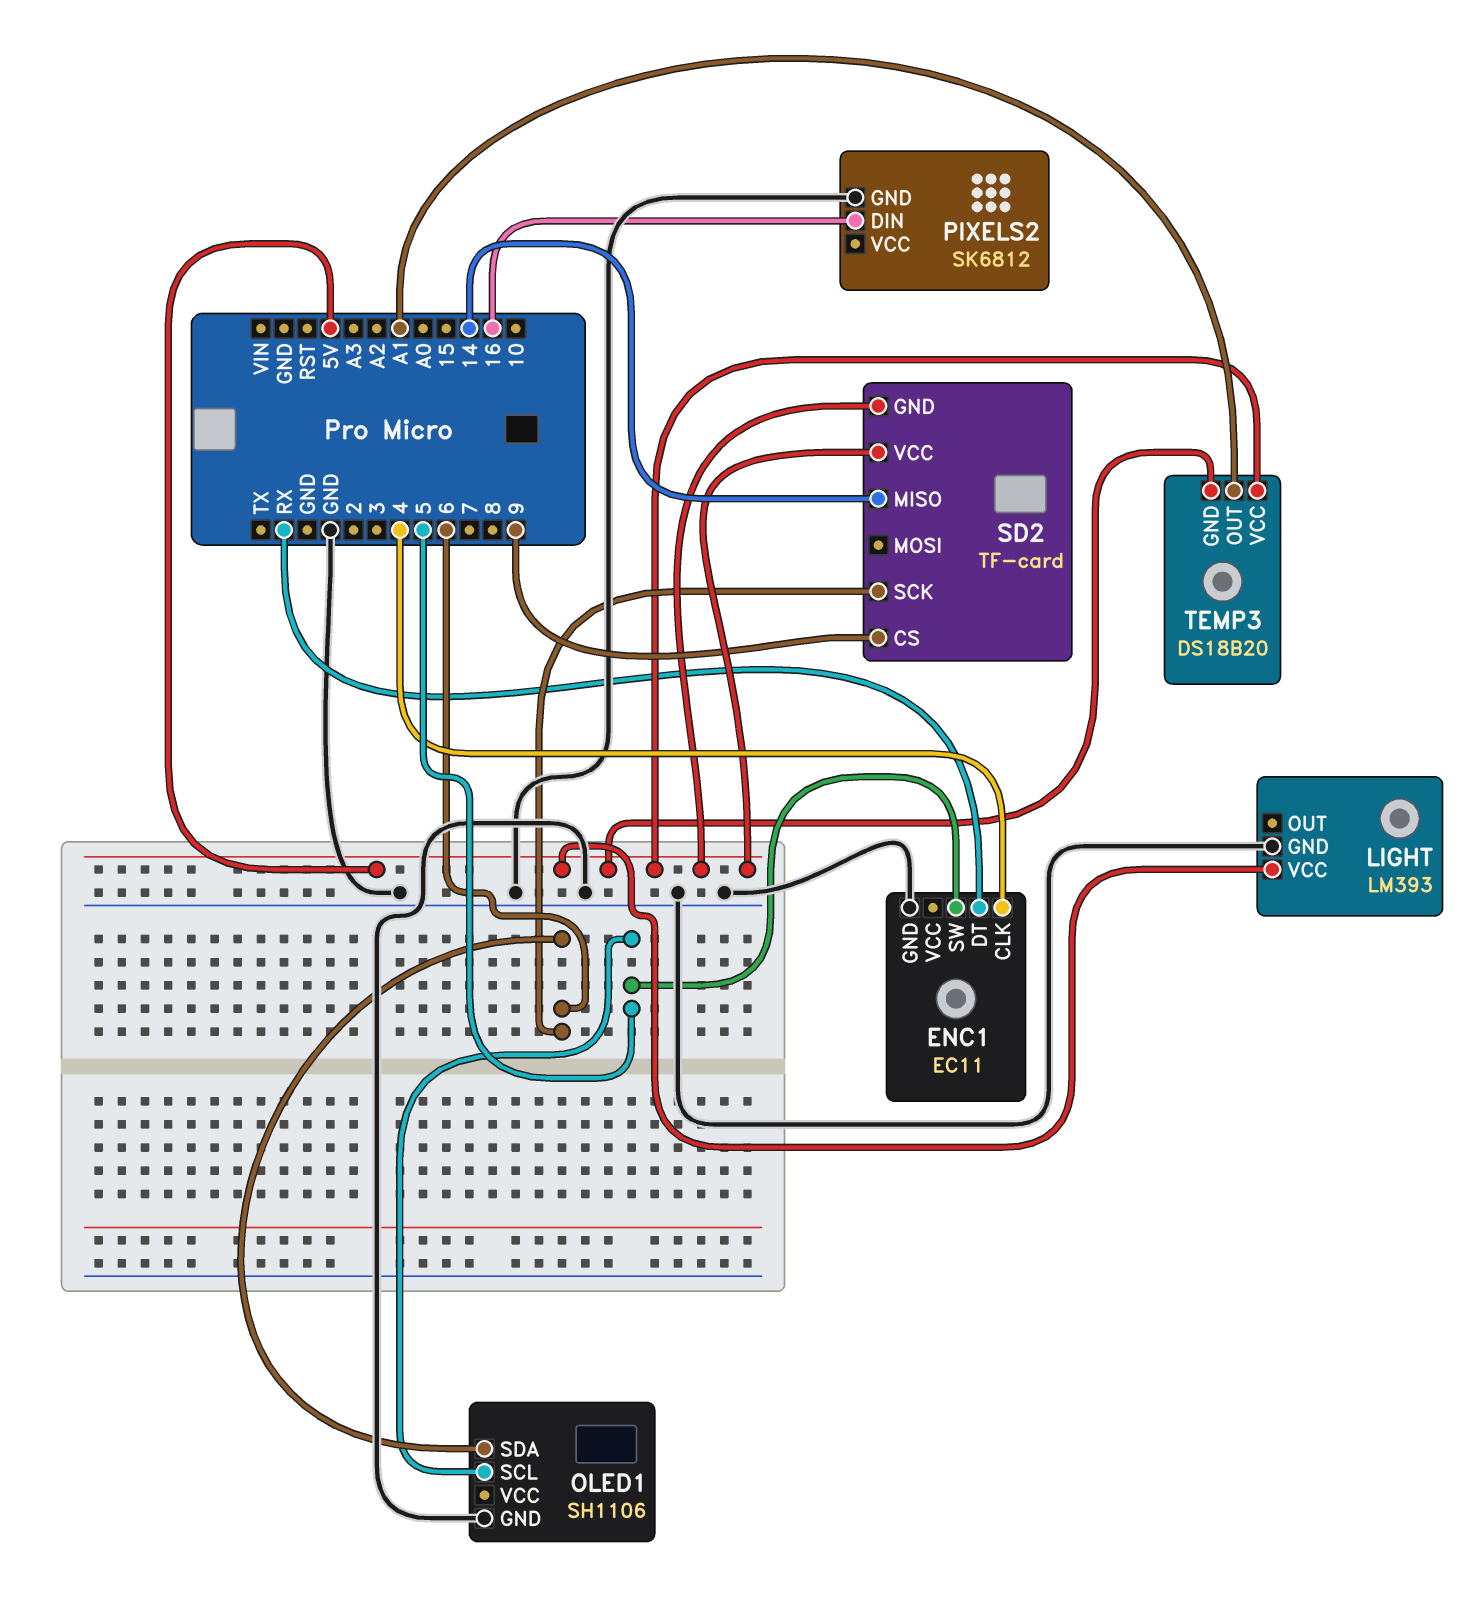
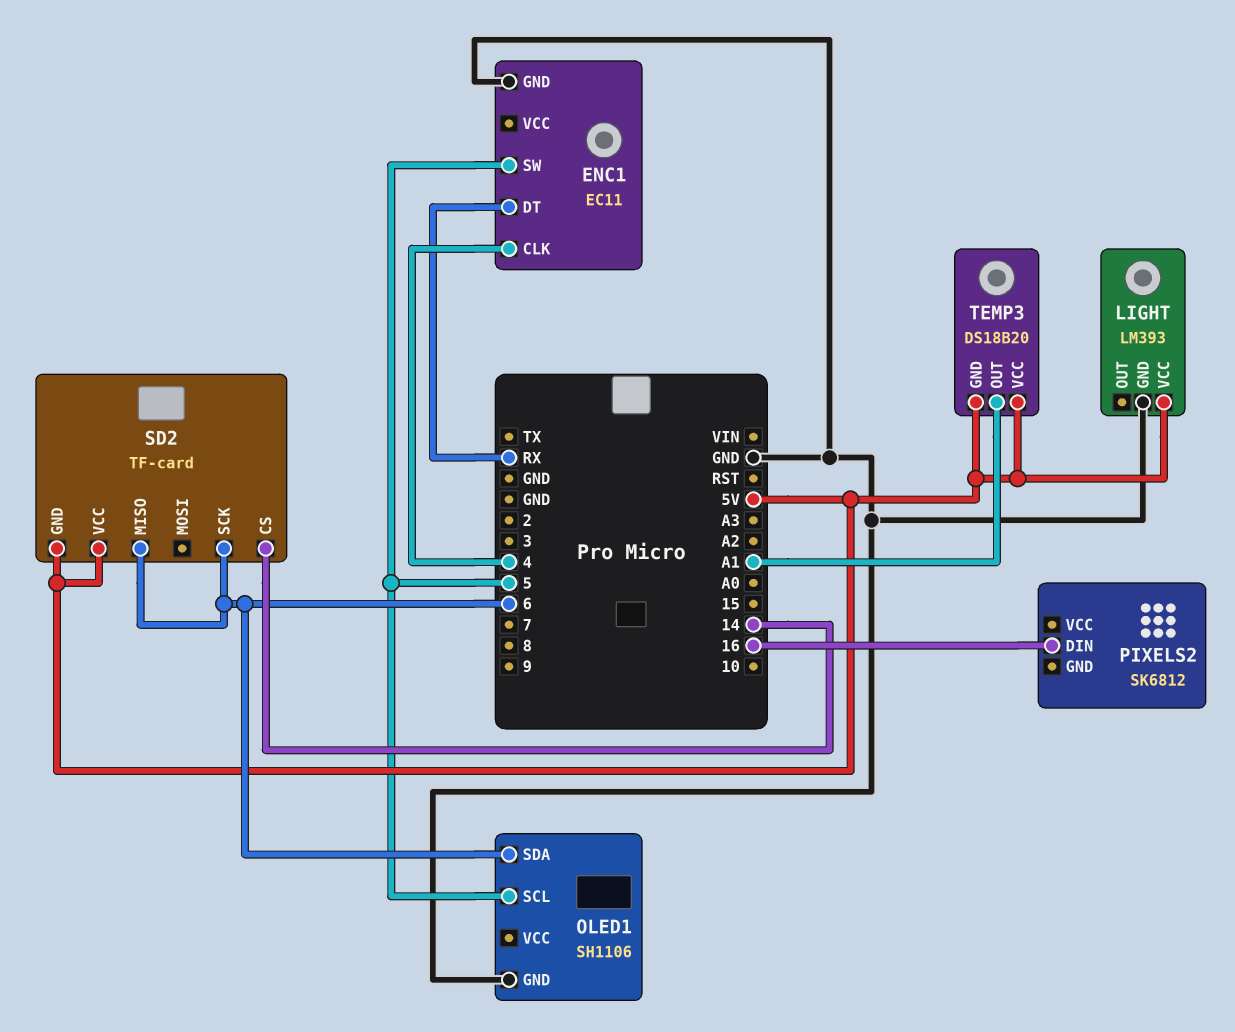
PIXELS2 pin GND: GND -> none
SD2 pin CS: 9 -> 14
SD2 pin MISO: 14 -> 6

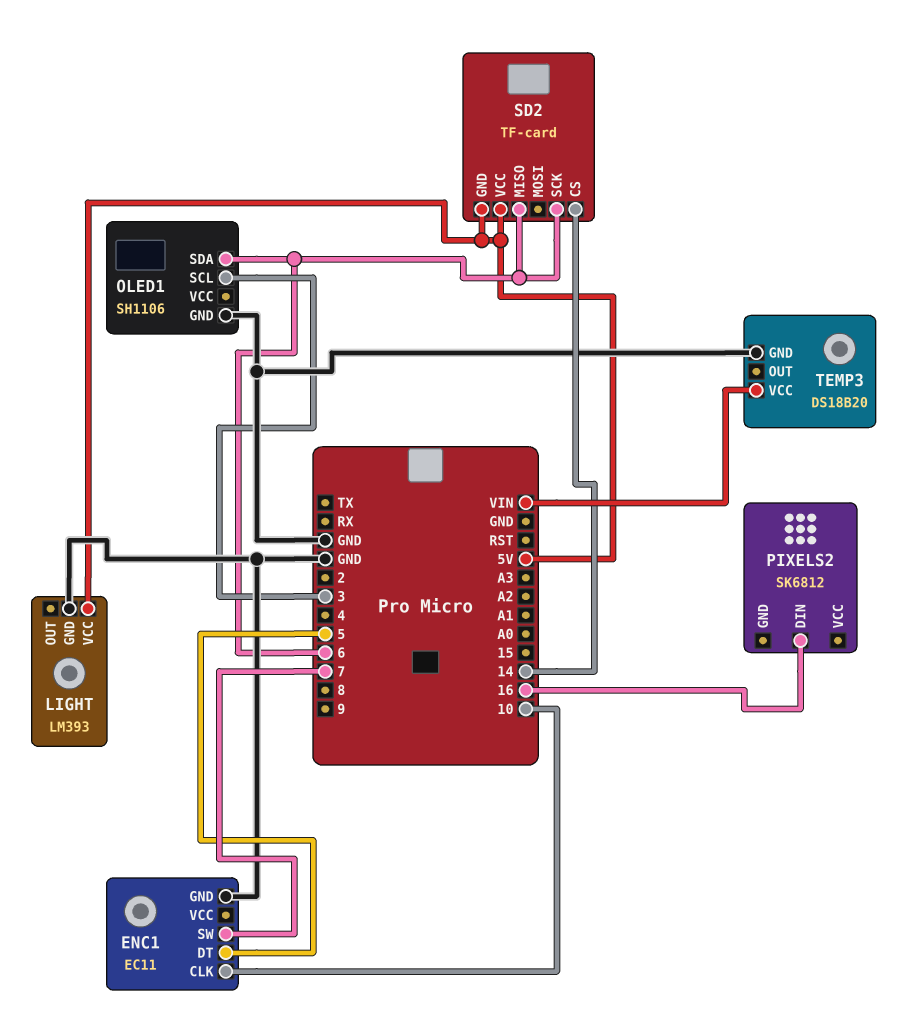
ENC1 pin CLK: 4 -> 10
ENC1 pin DT: RX -> 5
ENC1 pin SW: 5 -> 7
OLED1 pin SCL: 5 -> 3
TEMP3 pin GND: 5V -> GND
TEMP3 pin OUT: A1 -> none
TEMP3 pin VCC: 5V -> VIN

